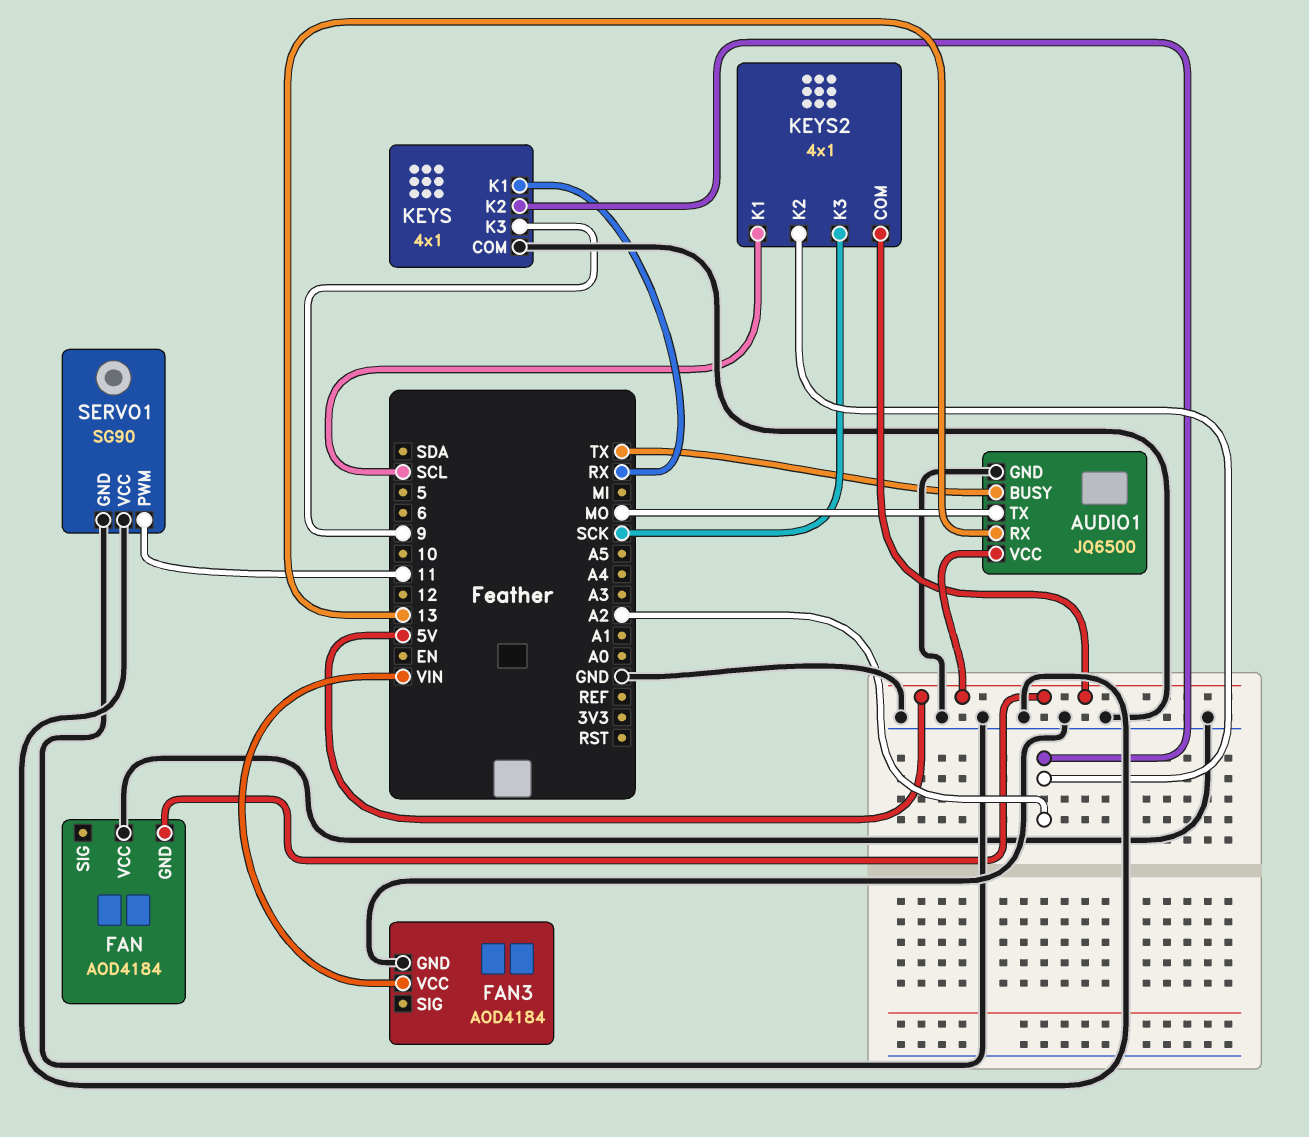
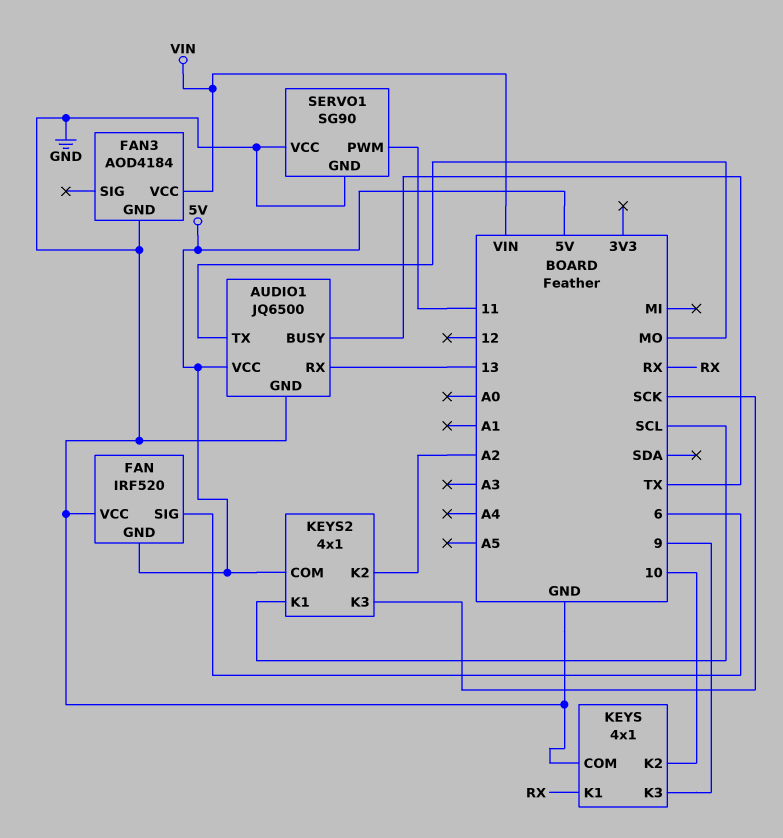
FAN: AOD4184 -> IRF520
FAN pin SIG: none -> 6
KEYS pin K2: A2 -> 10

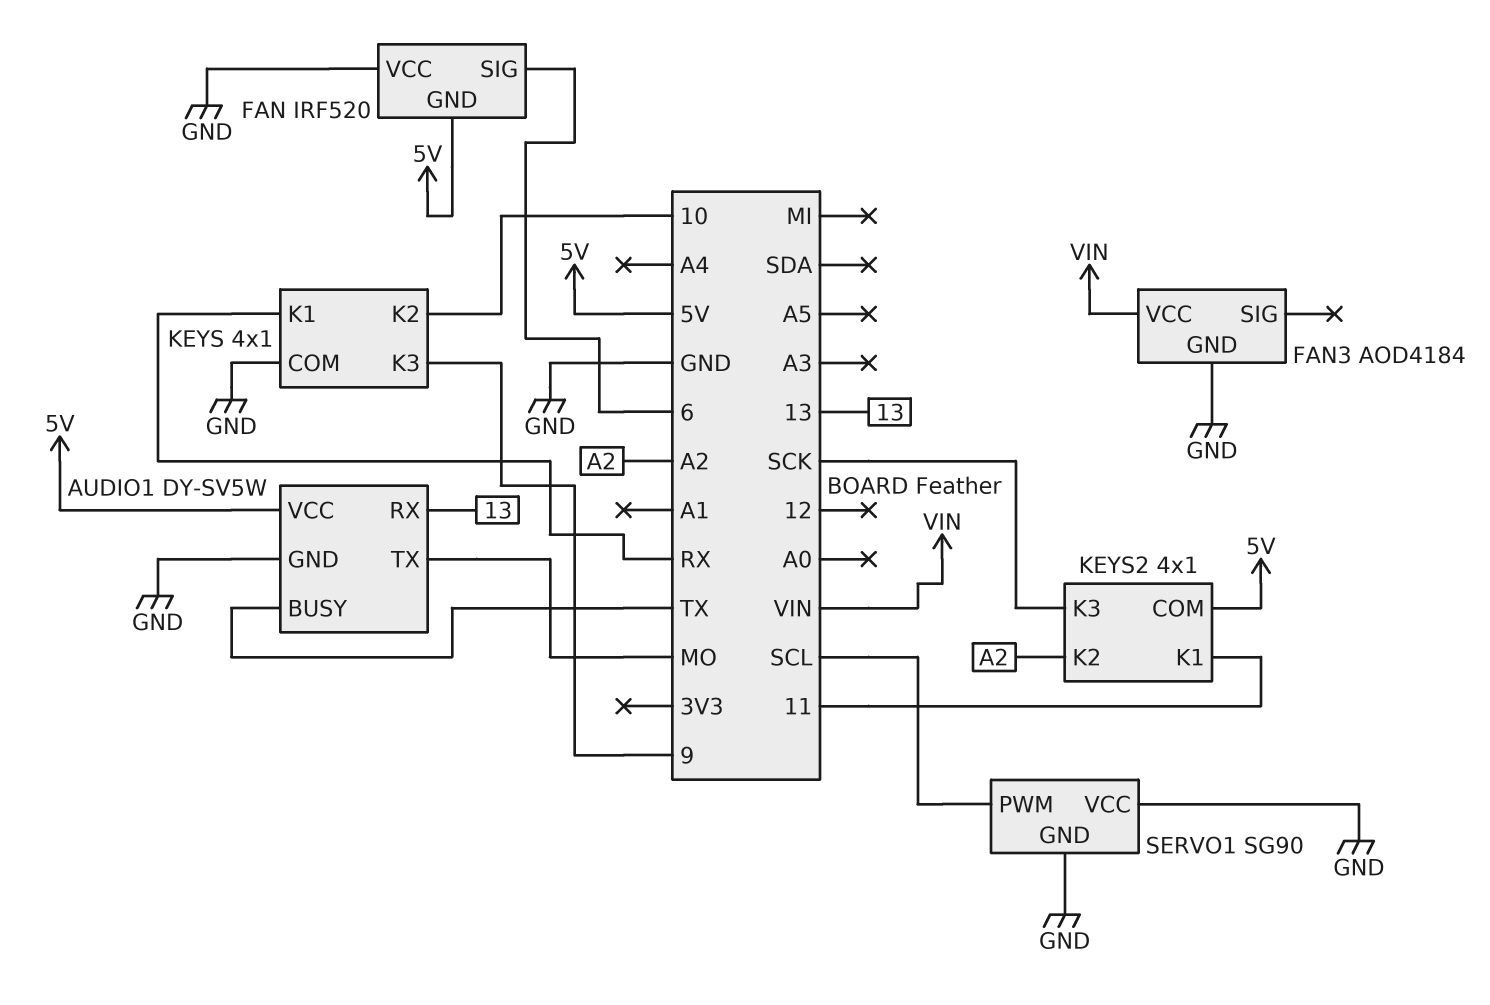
AUDIO1: JQ6500 -> DY-SV5W
KEYS2 pin K1: SCL -> 11
SERVO1 pin PWM: 11 -> SCL

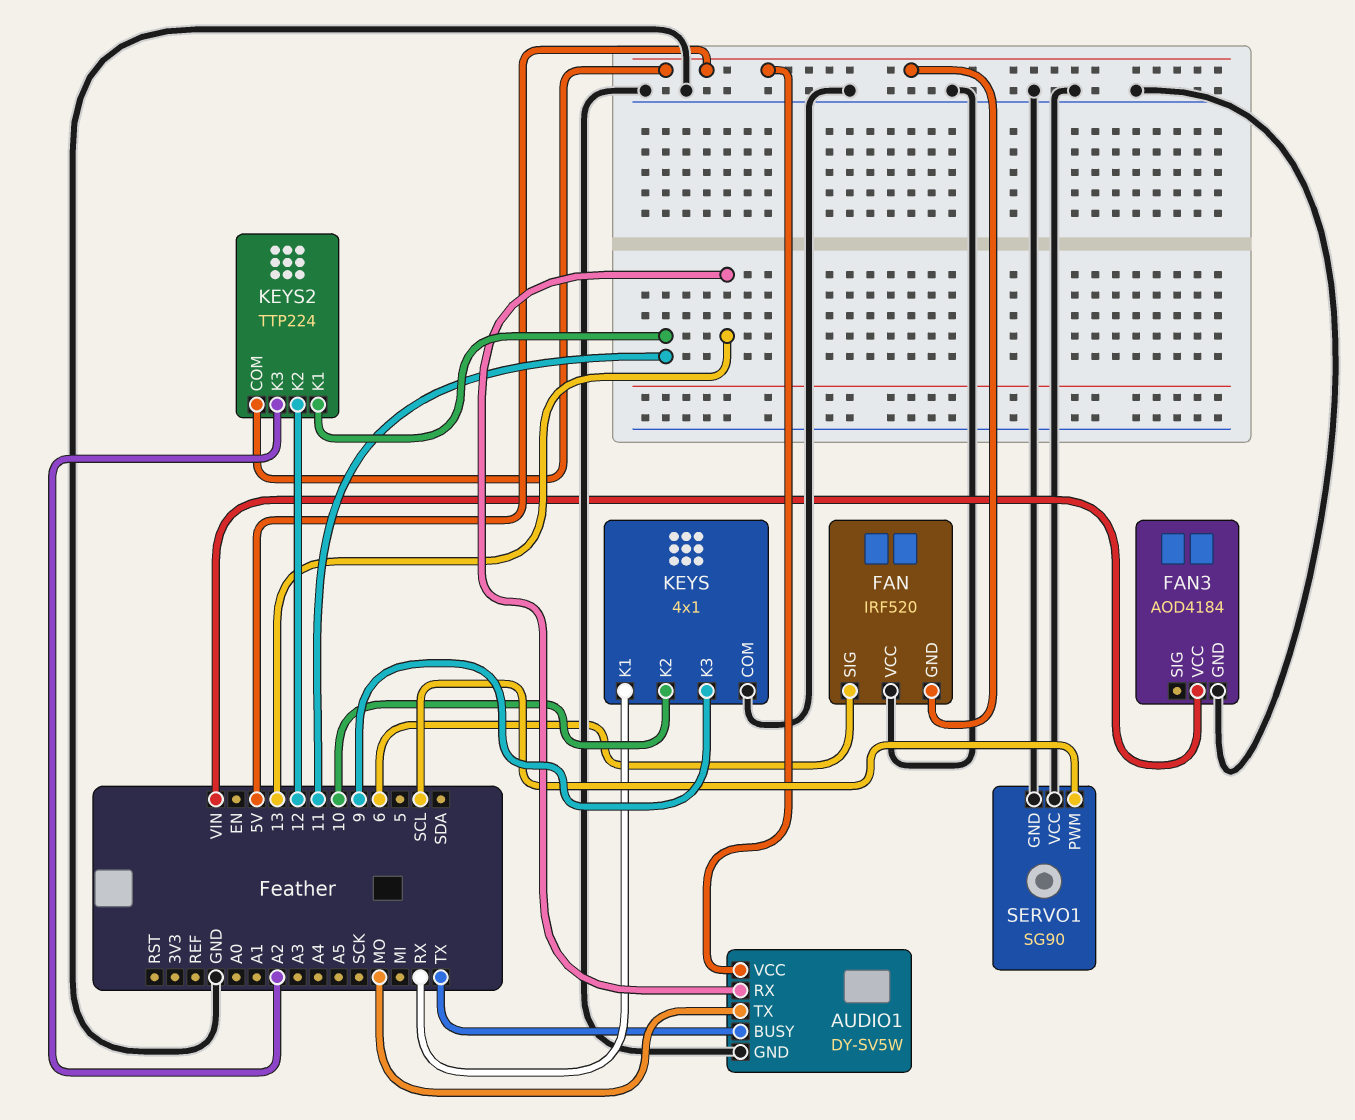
KEYS2: 4x1 -> TTP224
KEYS2 pin K2: A2 -> 12
KEYS2 pin K3: SCK -> A2

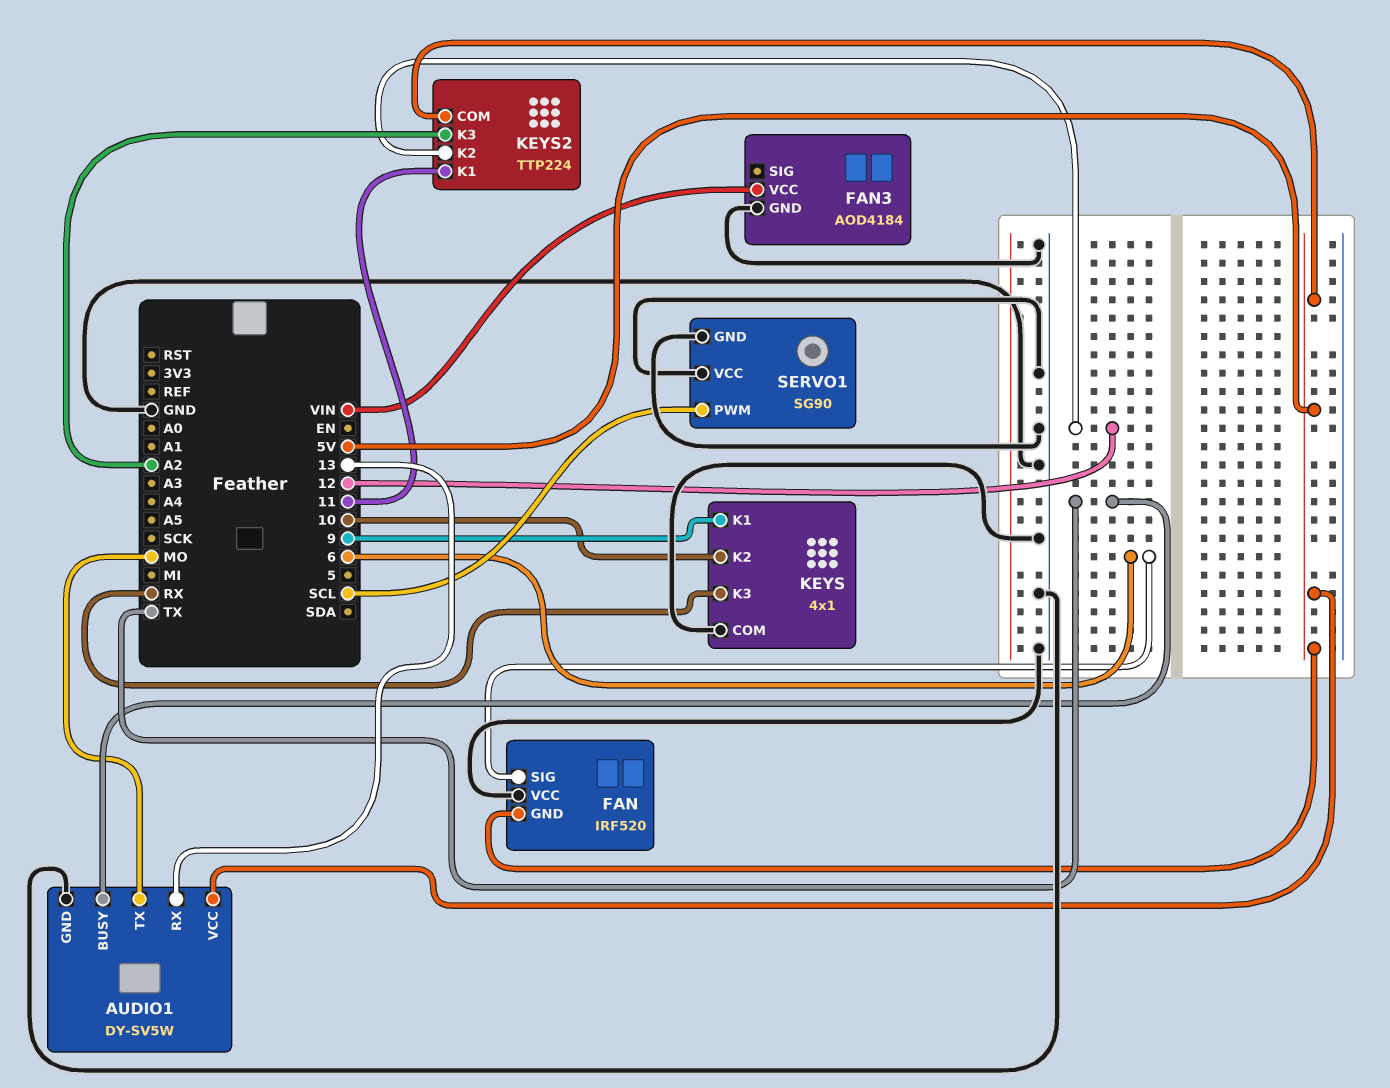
KEYS pin K1: RX -> 9
KEYS pin K3: 9 -> RX

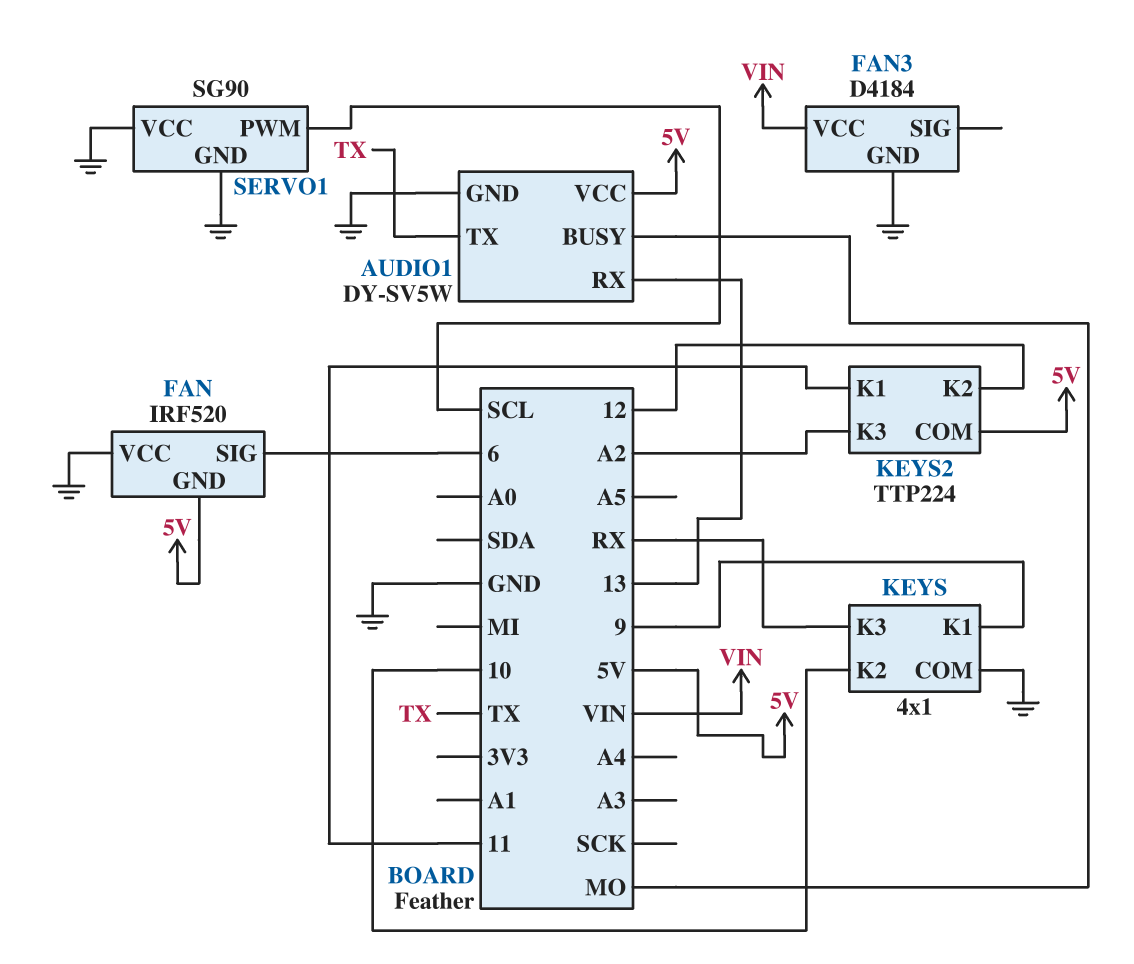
AUDIO1 pin BUSY: TX -> MO
AUDIO1 pin TX: MO -> TX
FAN3: AOD4184 -> D4184

